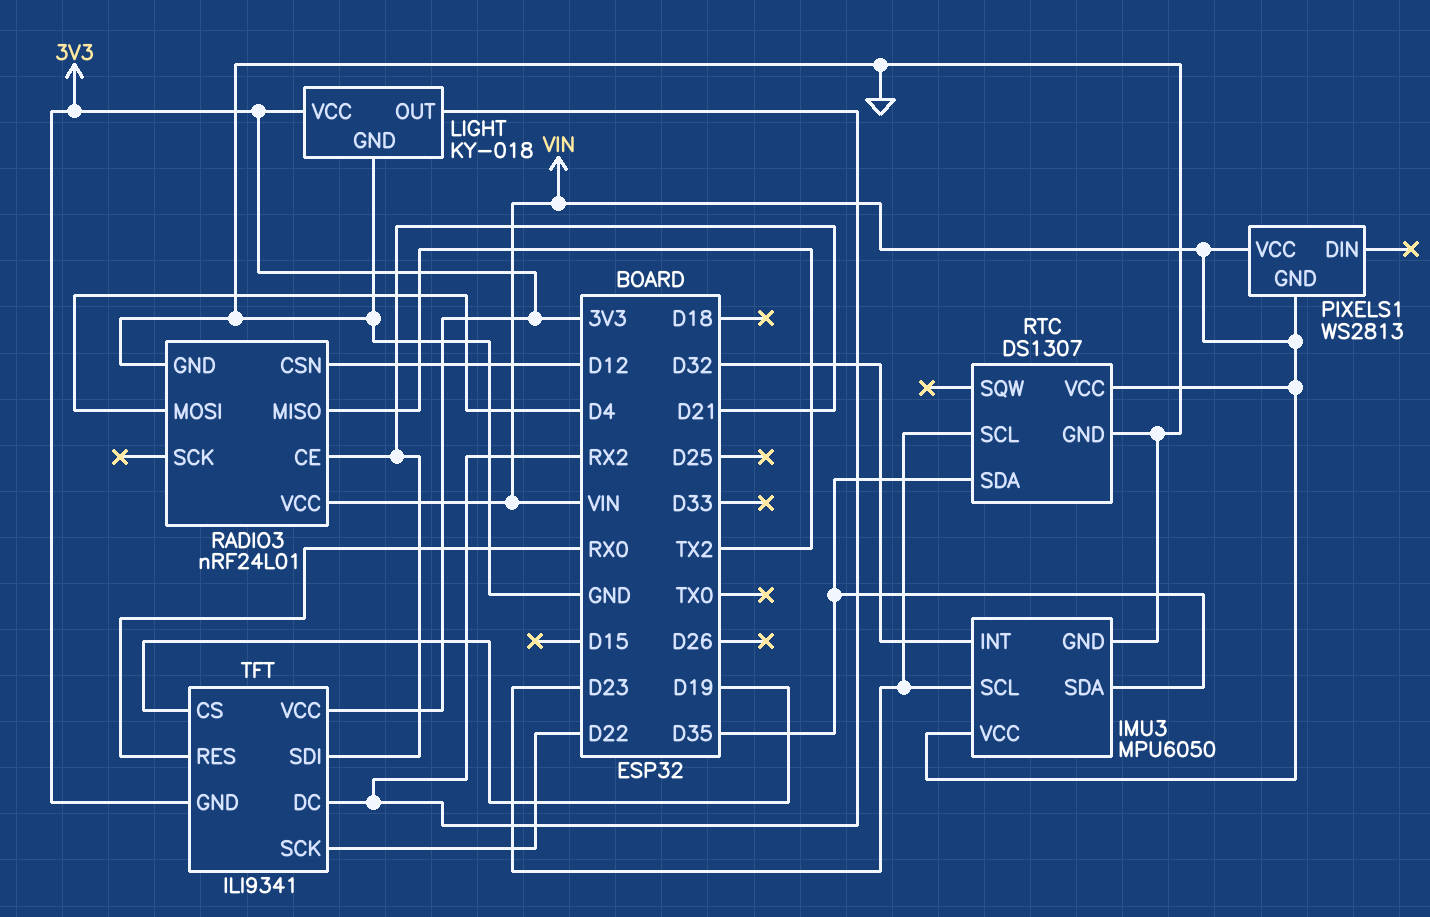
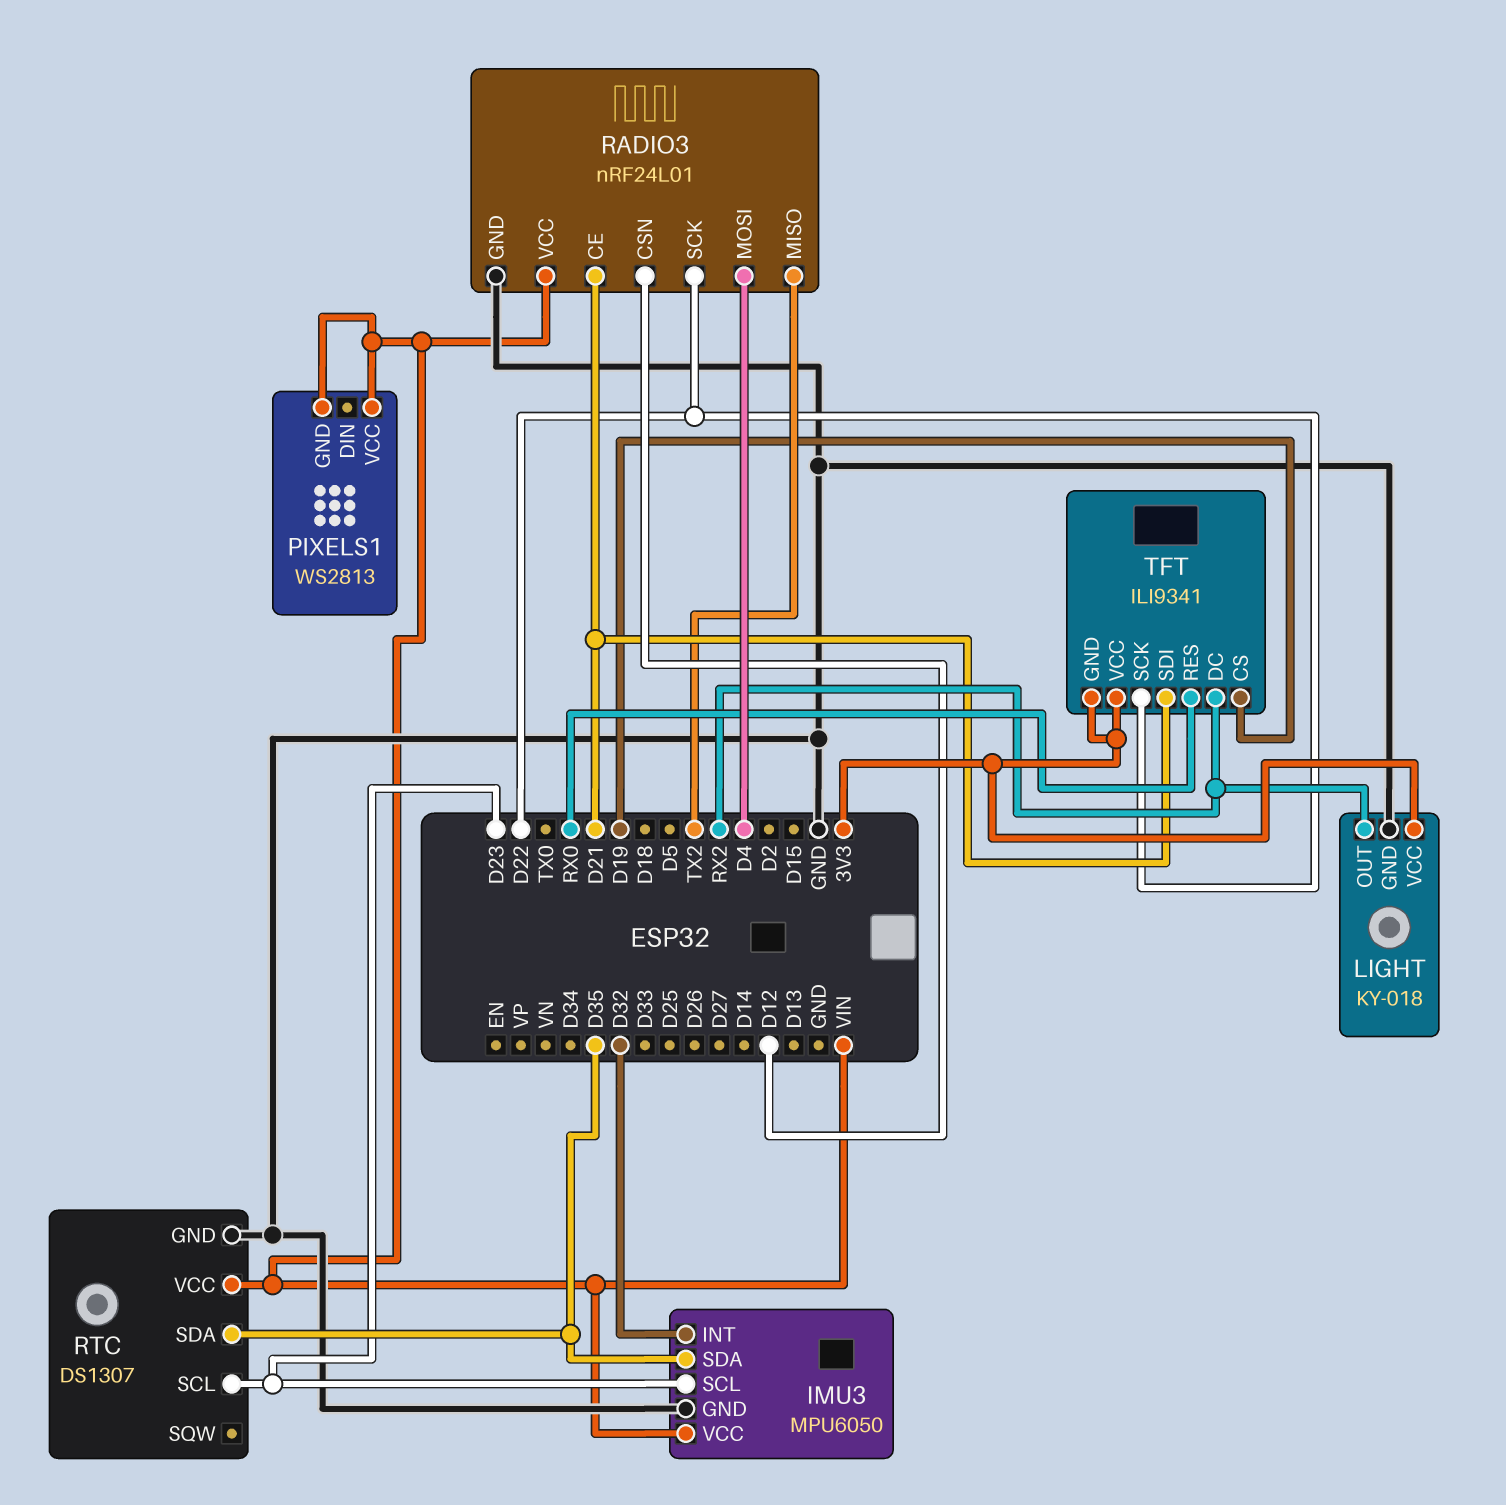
RADIO3 pin SCK: none -> D22

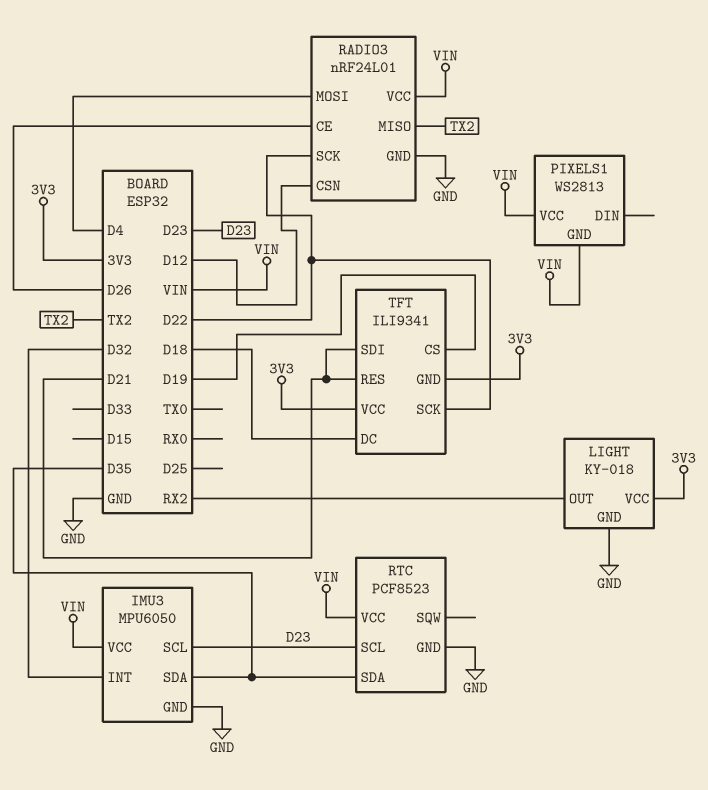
RADIO3 pin CE: D21 -> D26
RTC: DS1307 -> PCF8523
TFT pin DC: RX2 -> D18
TFT pin RES: RX0 -> D21

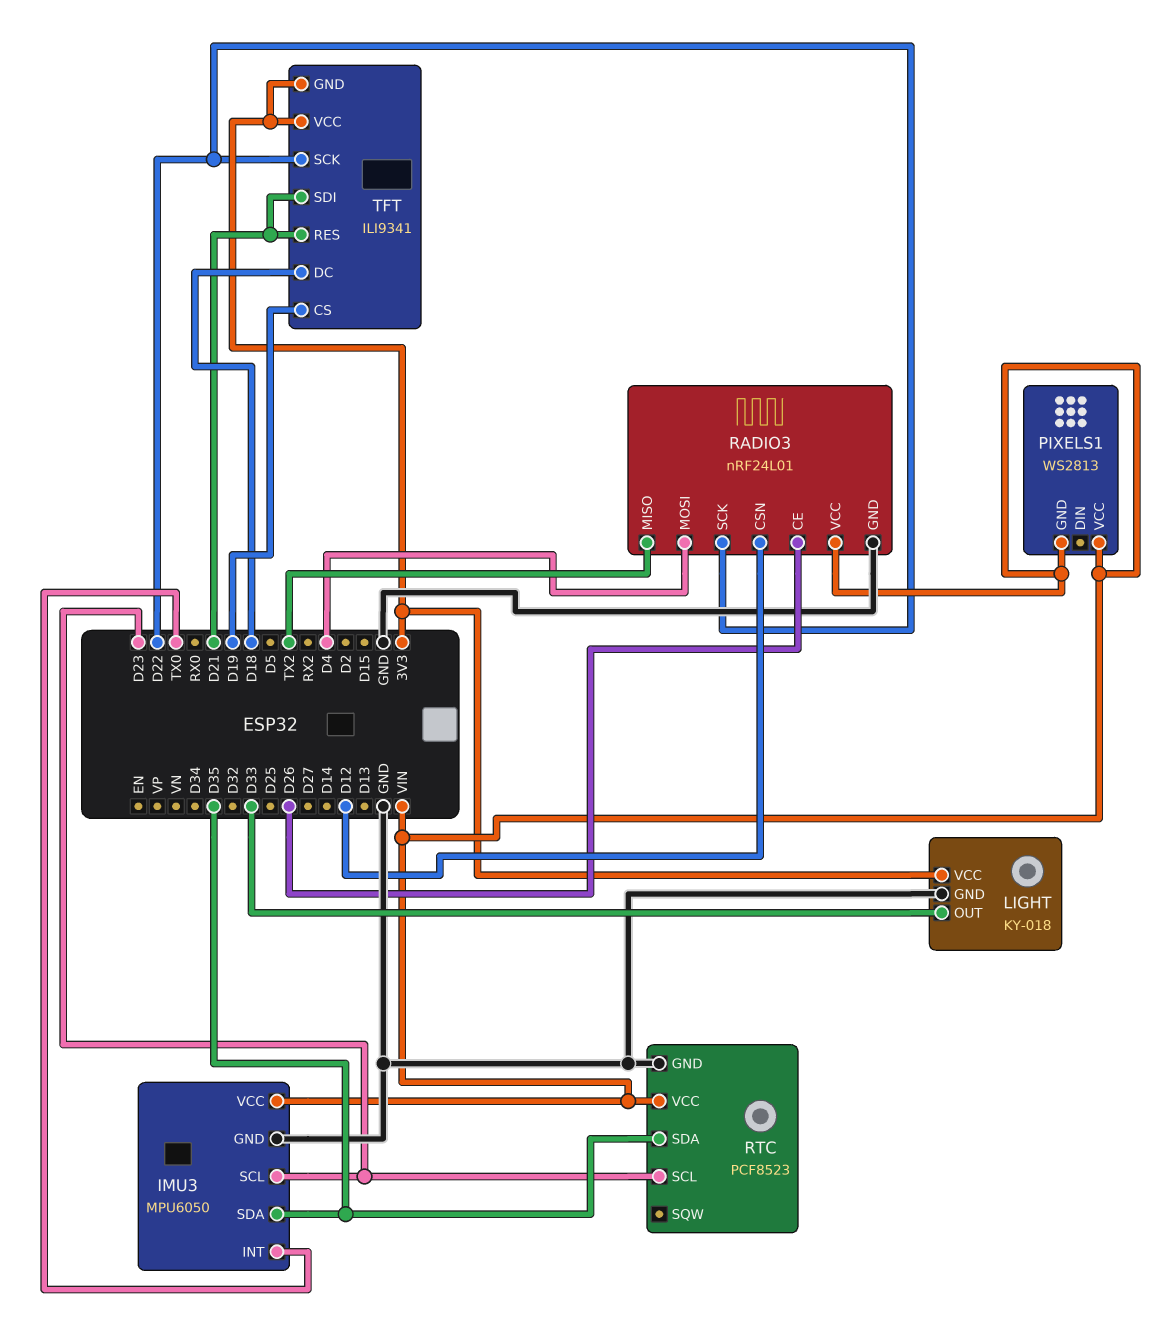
IMU3 pin INT: D32 -> TX0
LIGHT pin OUT: RX2 -> D33

